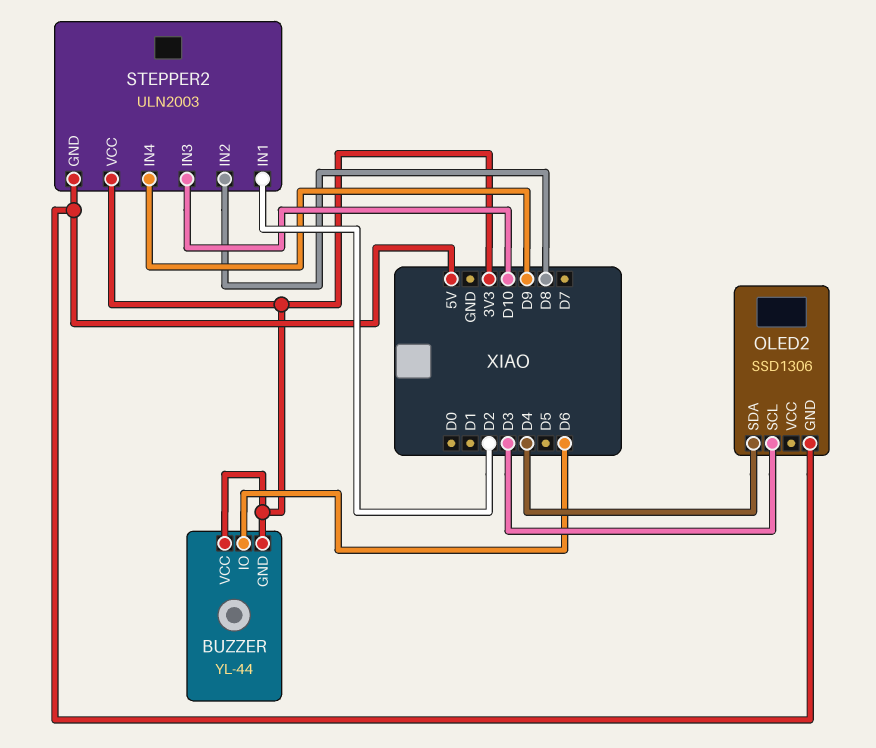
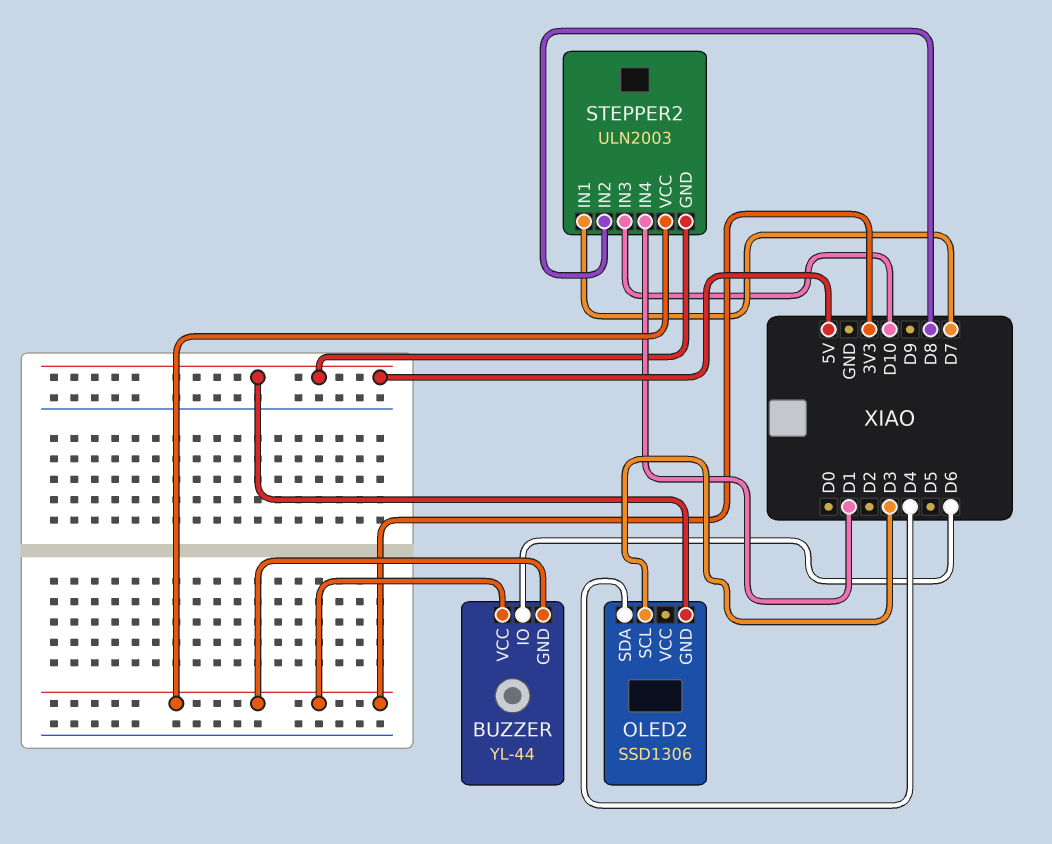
STEPPER2 pin IN1: D2 -> D7
STEPPER2 pin IN4: D9 -> D1

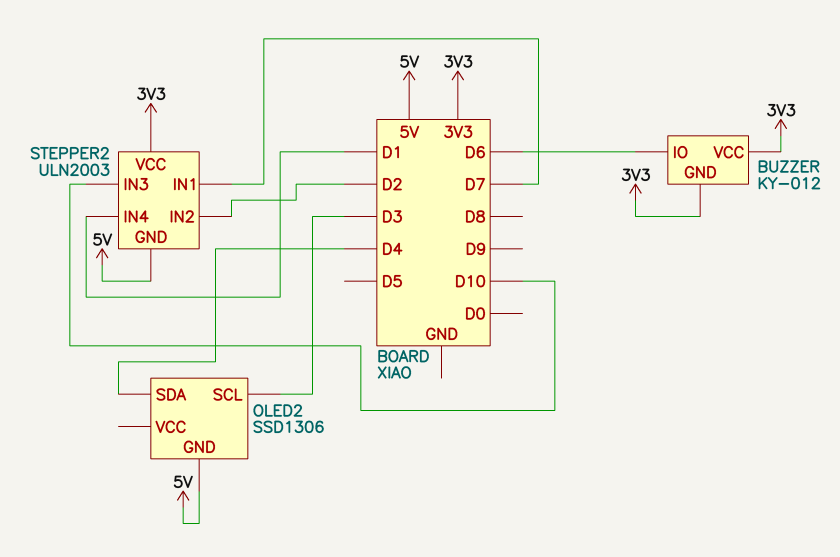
BUZZER: YL-44 -> KY-012
STEPPER2 pin IN2: D8 -> D2

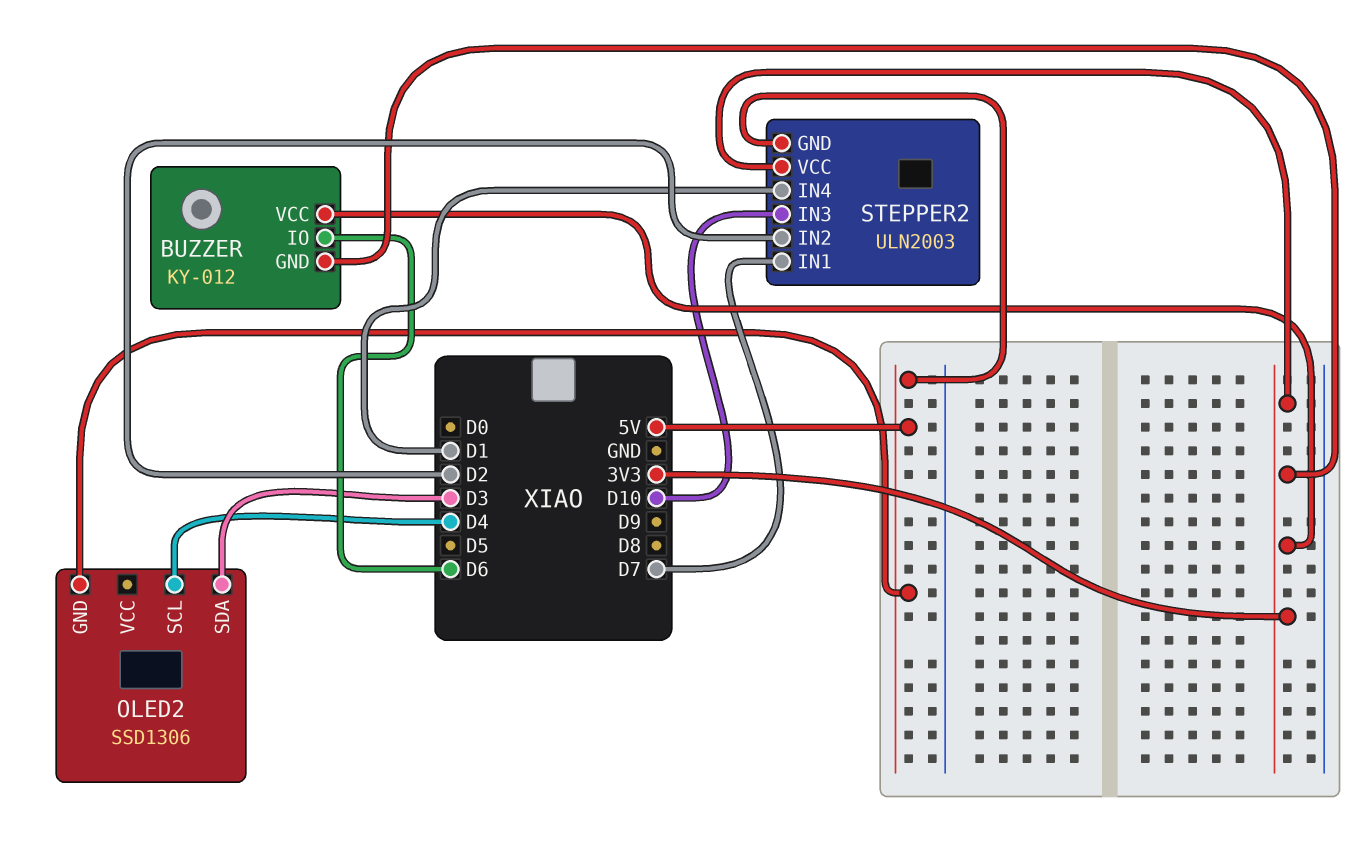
OLED2 pin SCL: D3 -> D4
OLED2 pin SDA: D4 -> D3

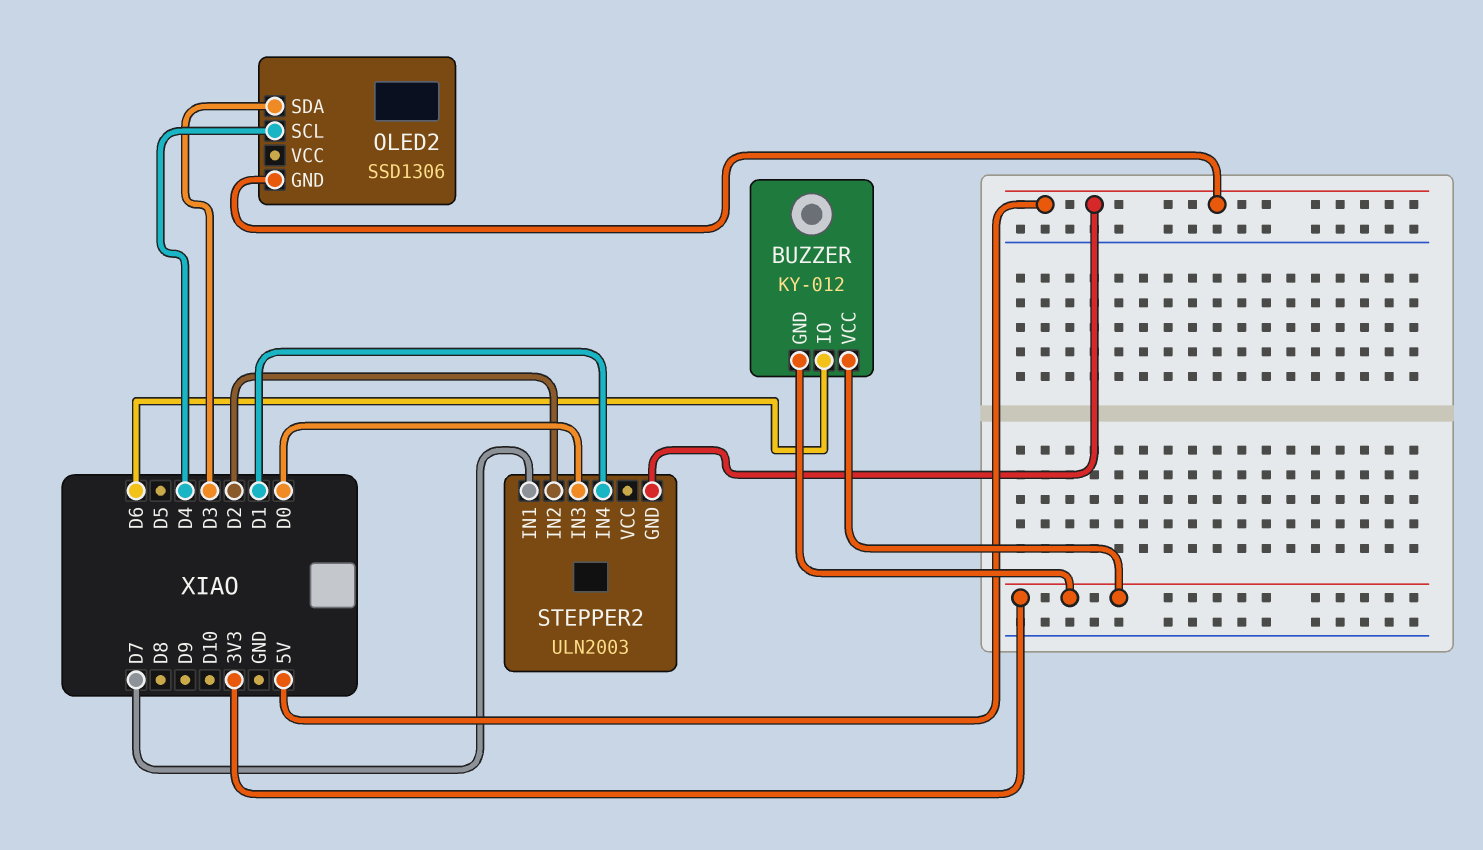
STEPPER2 pin IN3: D10 -> D0
STEPPER2 pin VCC: 3V3 -> none

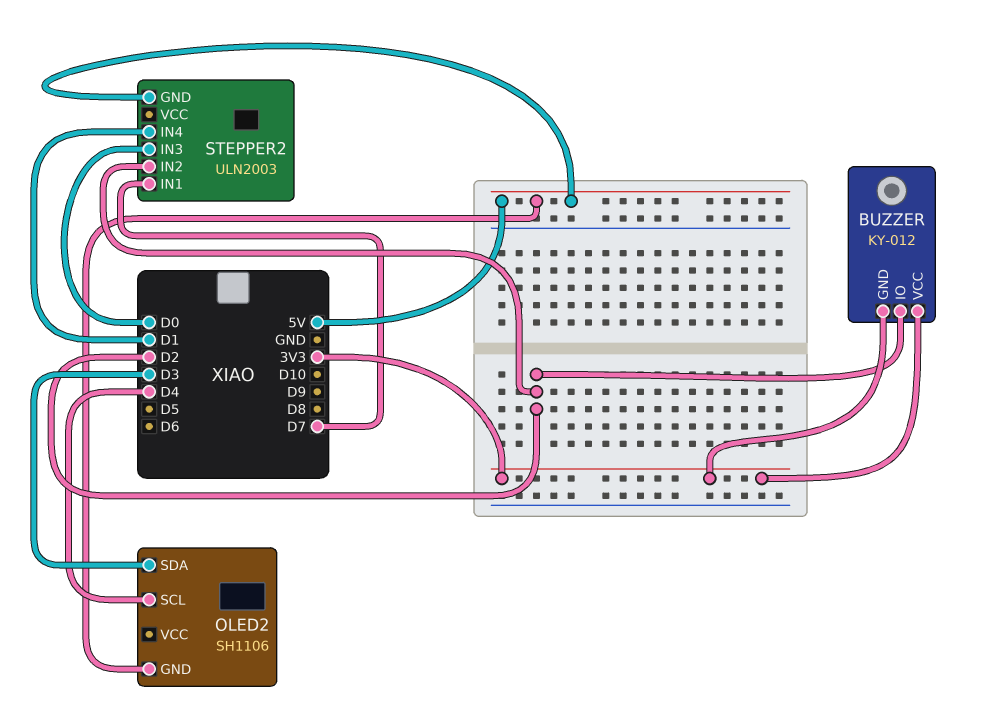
BUZZER pin IO: D6 -> D2
OLED2: SSD1306 -> SH1106

